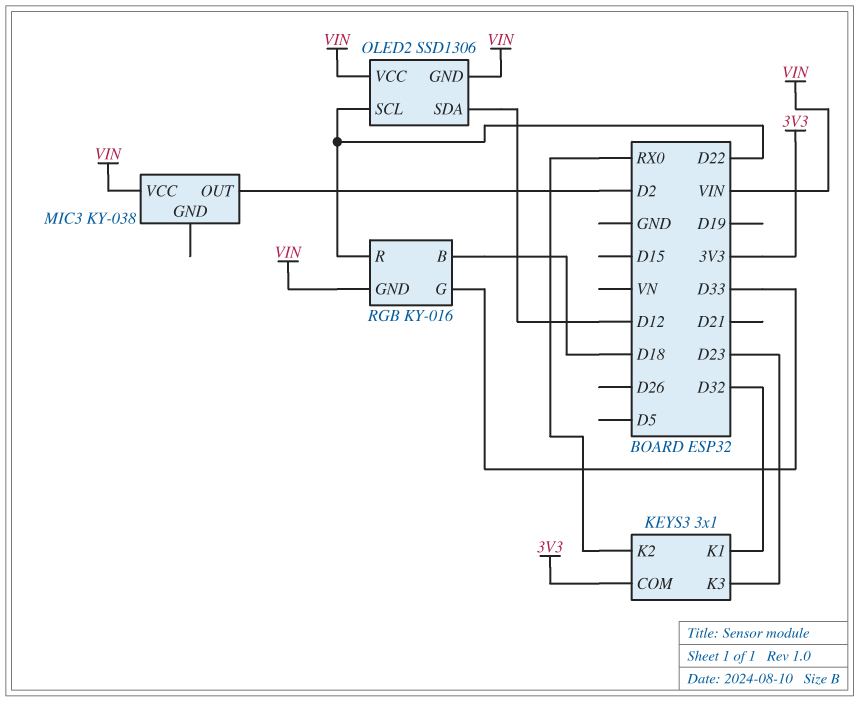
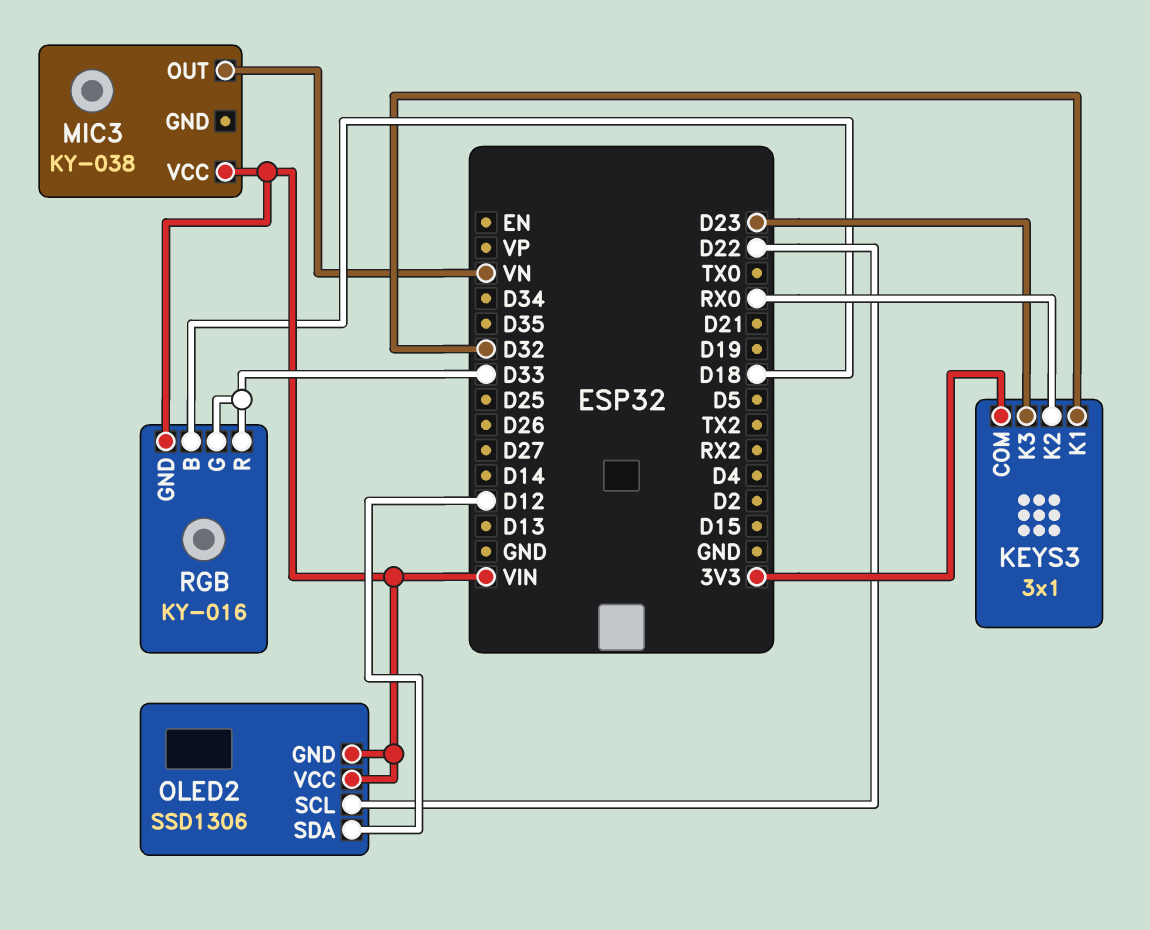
MIC3 pin OUT: D2 -> VN
RGB pin R: D22 -> D33

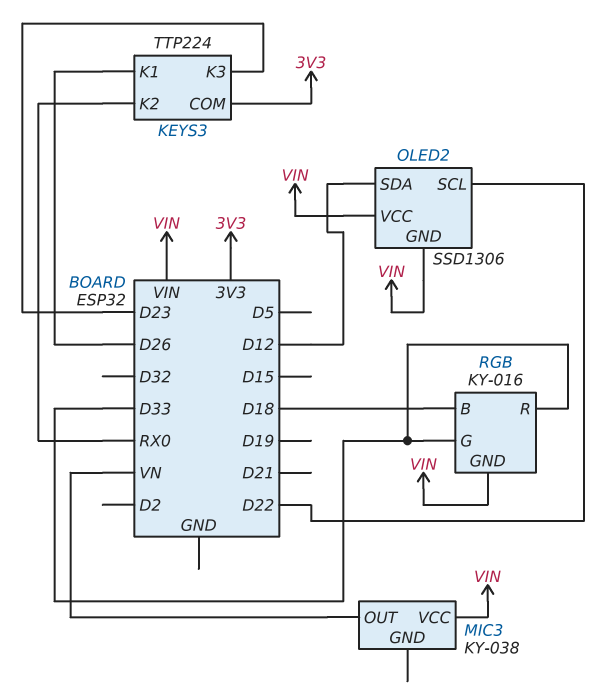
KEYS3: 3x1 -> TTP224
KEYS3 pin K1: D32 -> D26

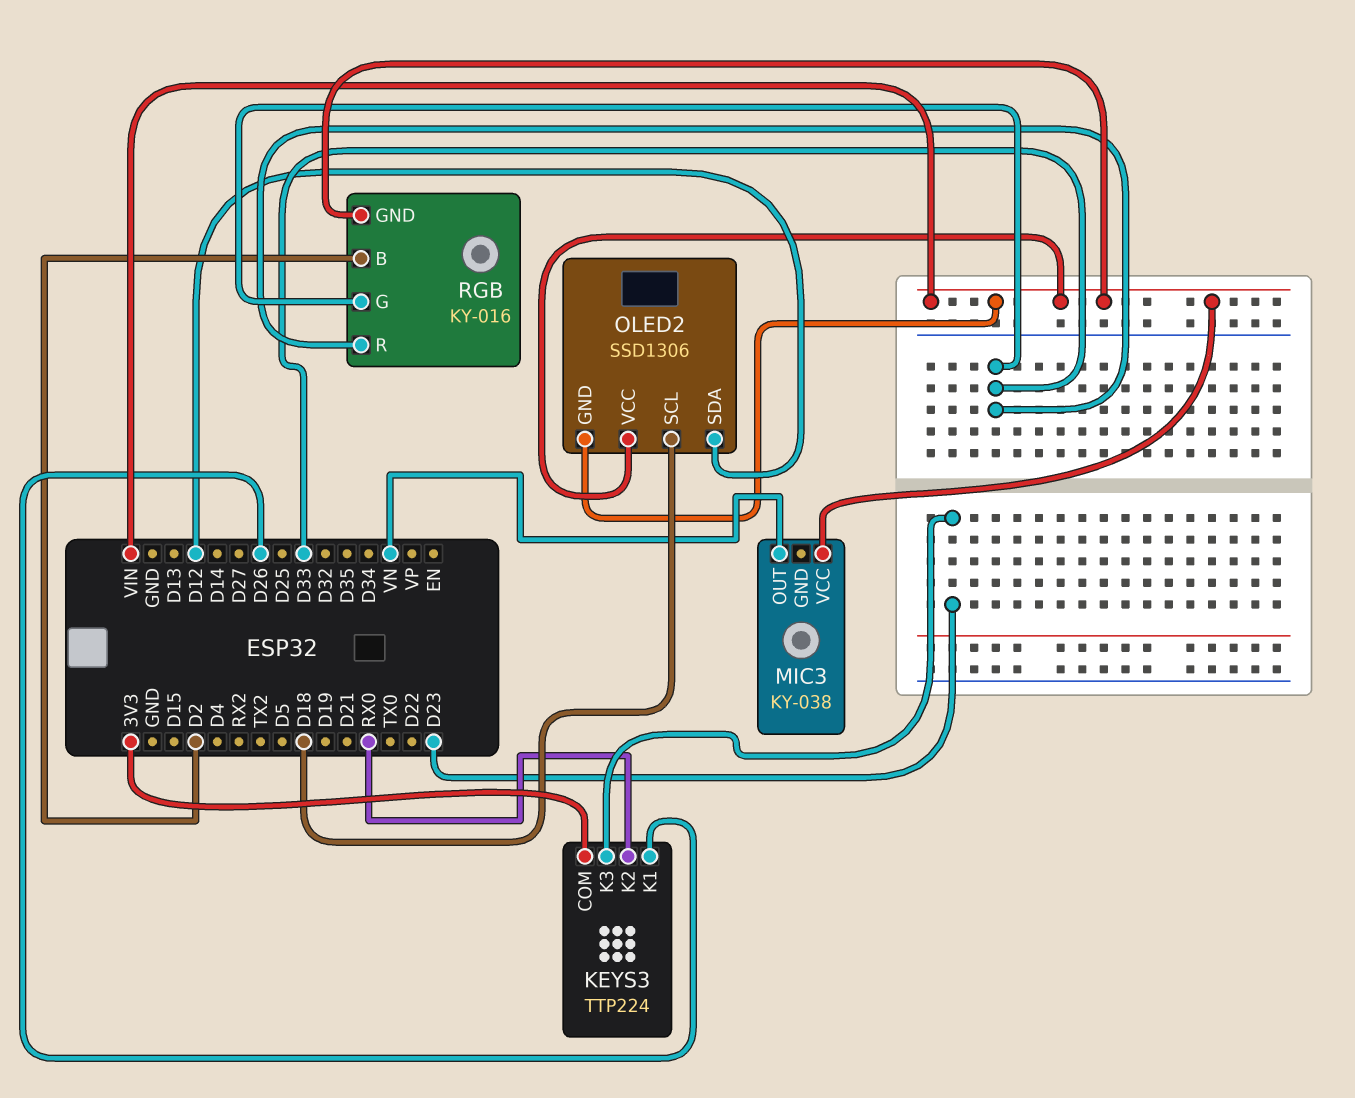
OLED2 pin SCL: D22 -> D18
RGB pin B: D18 -> D2

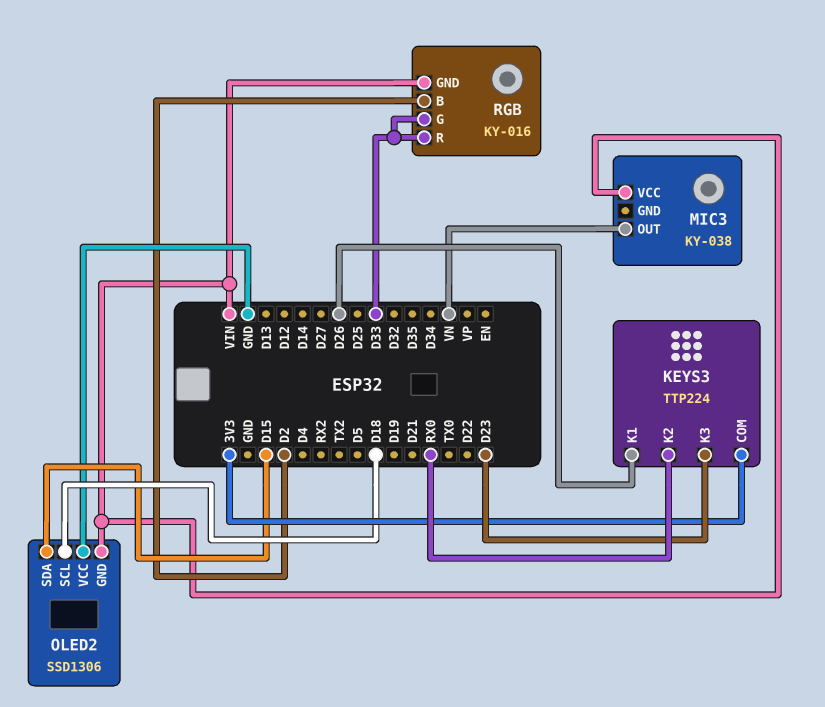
OLED2 pin SDA: D12 -> D15
OLED2 pin VCC: VIN -> GND

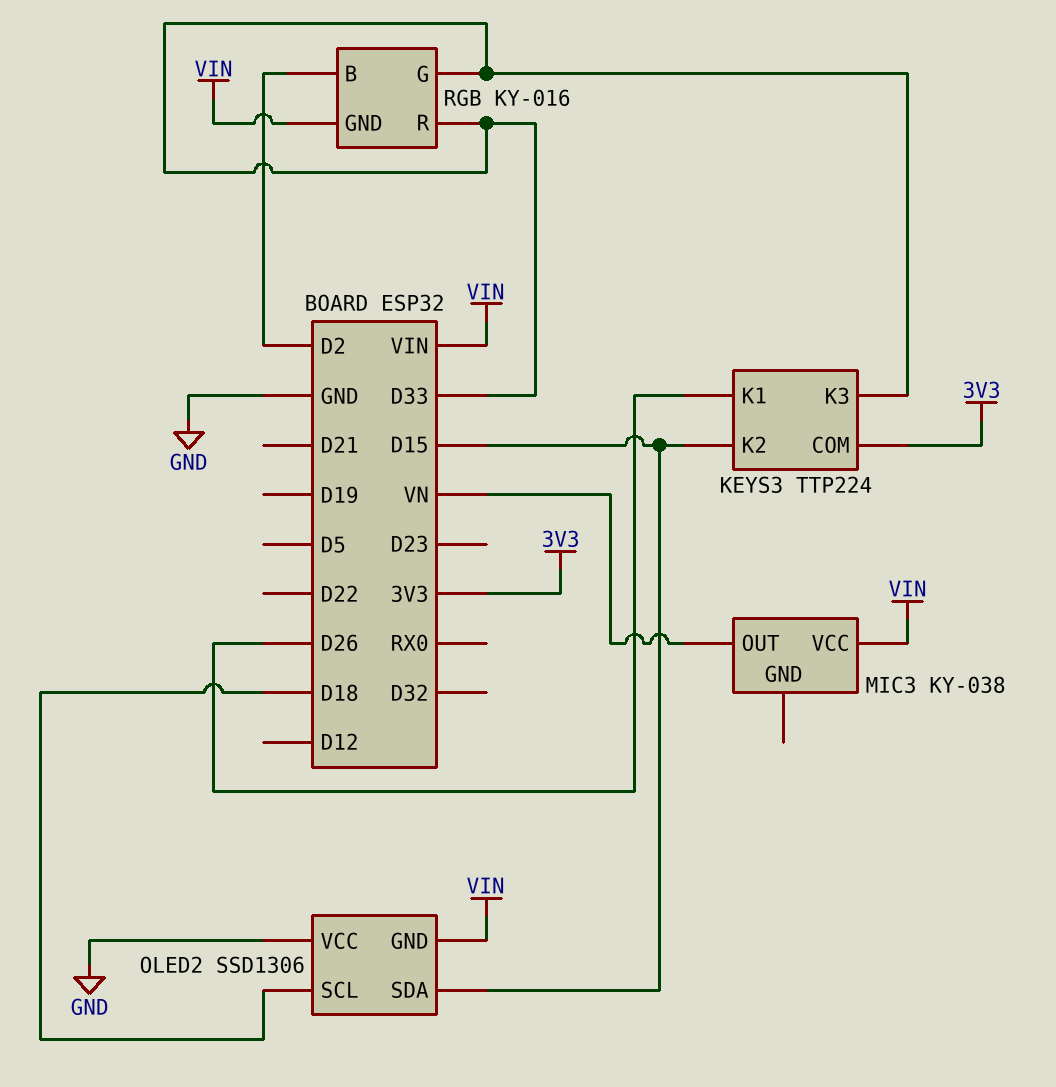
KEYS3 pin K2: RX0 -> D15
KEYS3 pin K3: D23 -> D33

